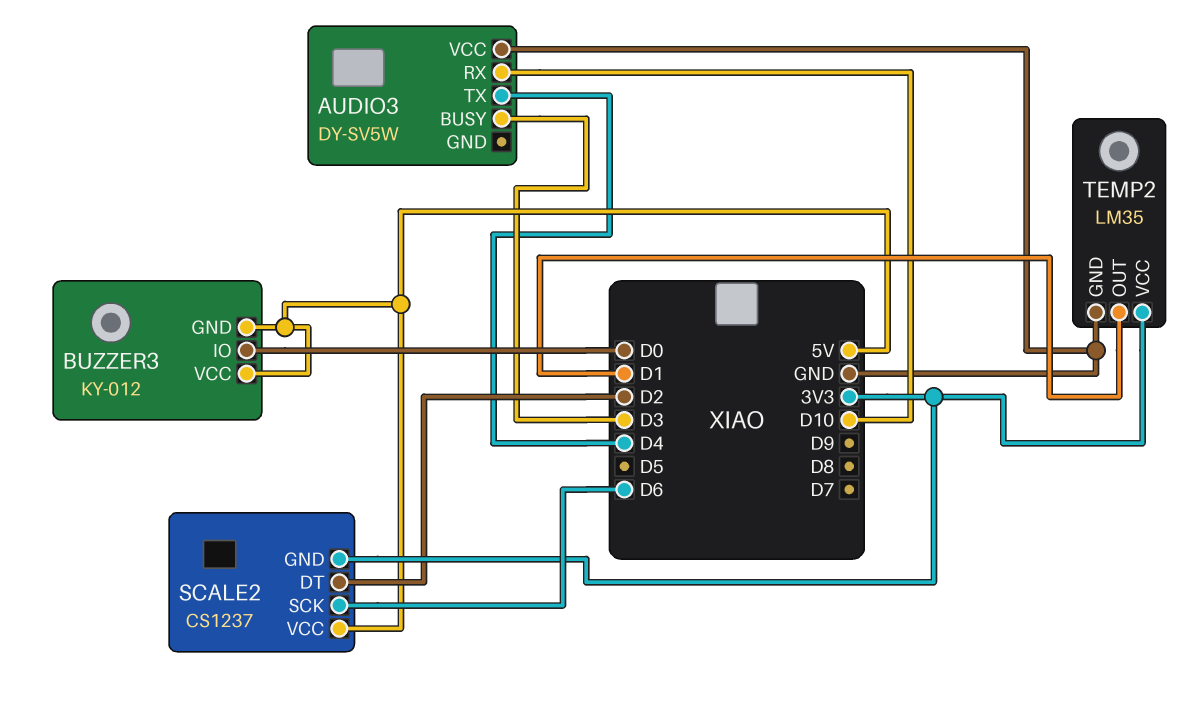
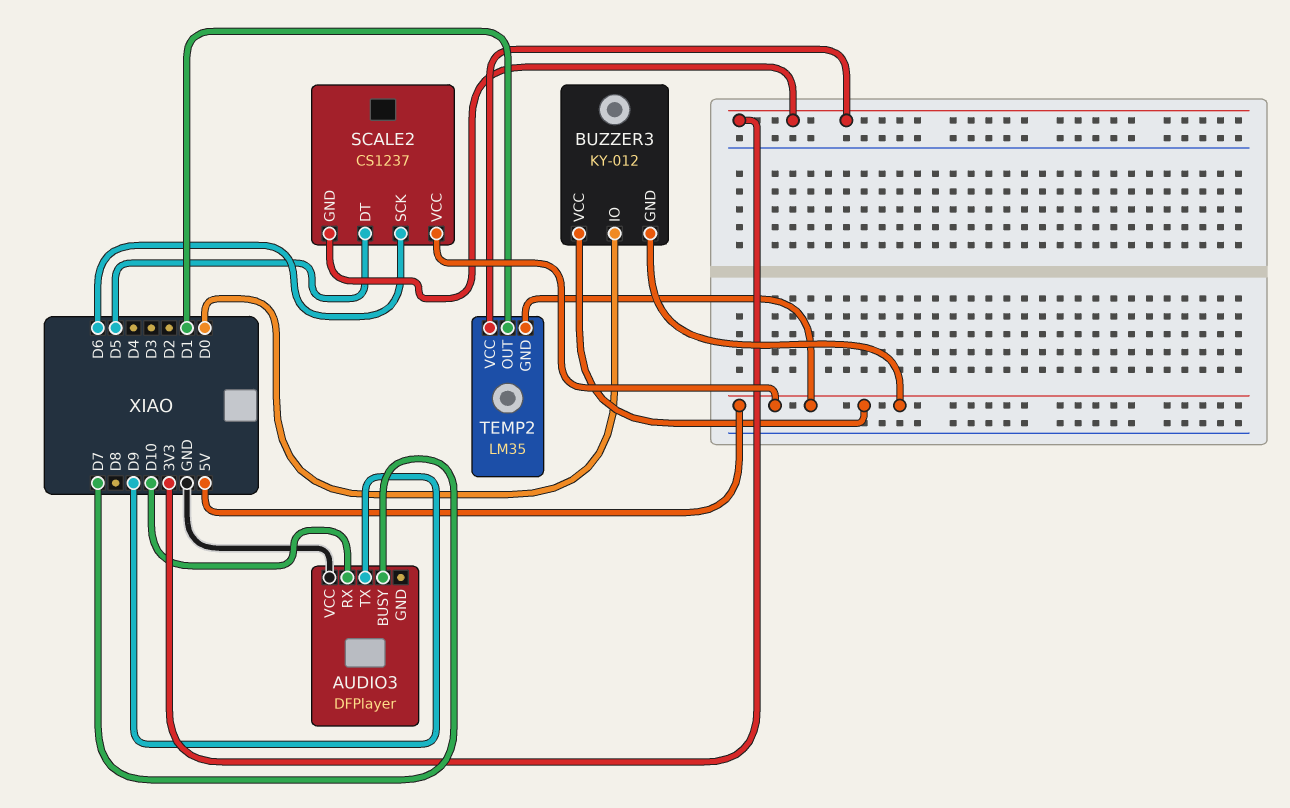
AUDIO3: DY-SV5W -> DFPlayer
AUDIO3 pin BUSY: D3 -> D7
AUDIO3 pin TX: D4 -> D9
SCALE2 pin DT: D2 -> D5
TEMP2 pin GND: GND -> 5V

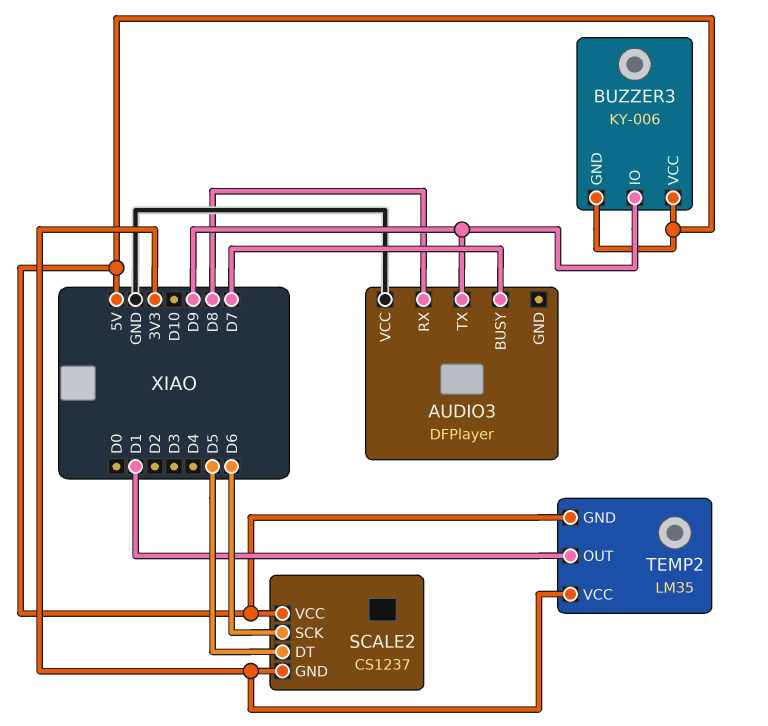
AUDIO3 pin RX: D10 -> D8
BUZZER3: KY-012 -> KY-006
BUZZER3 pin IO: D0 -> D9

